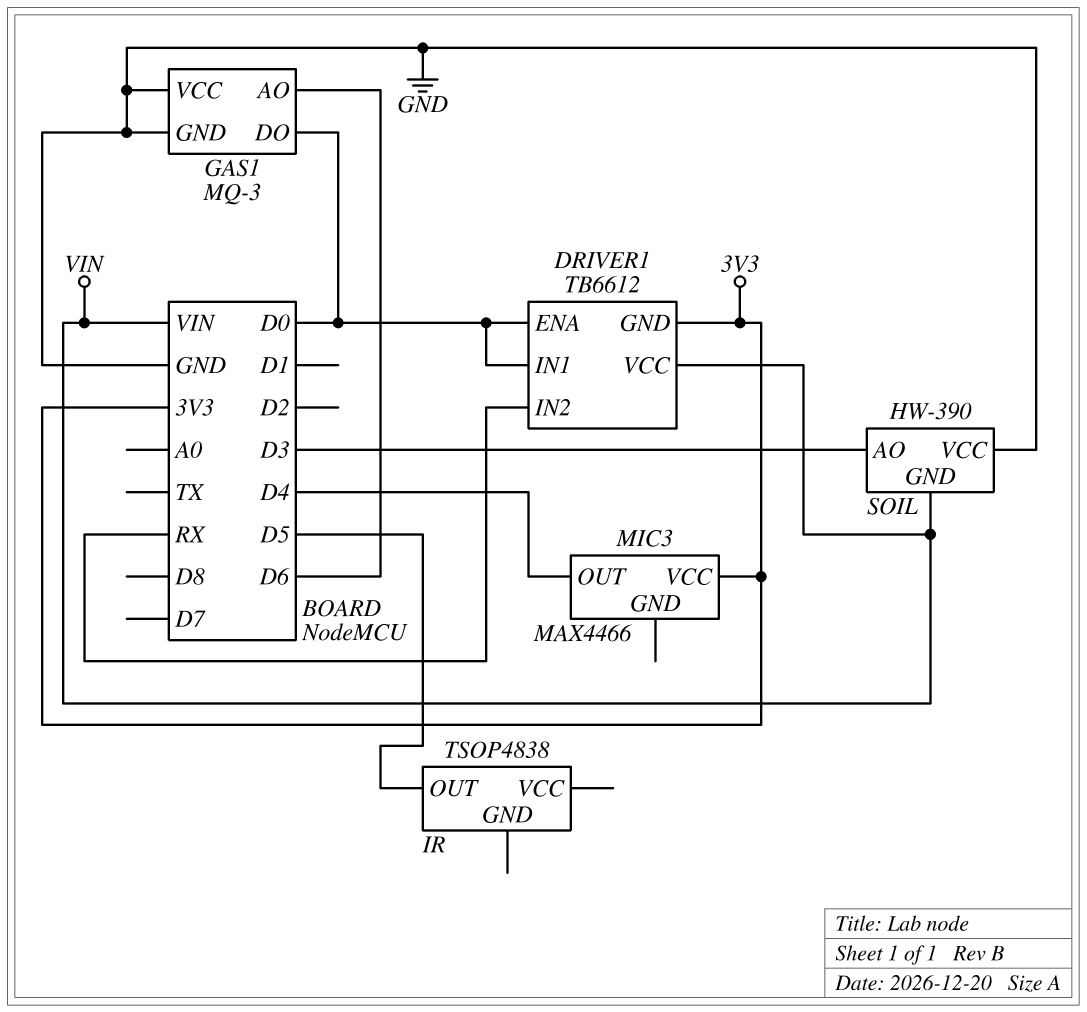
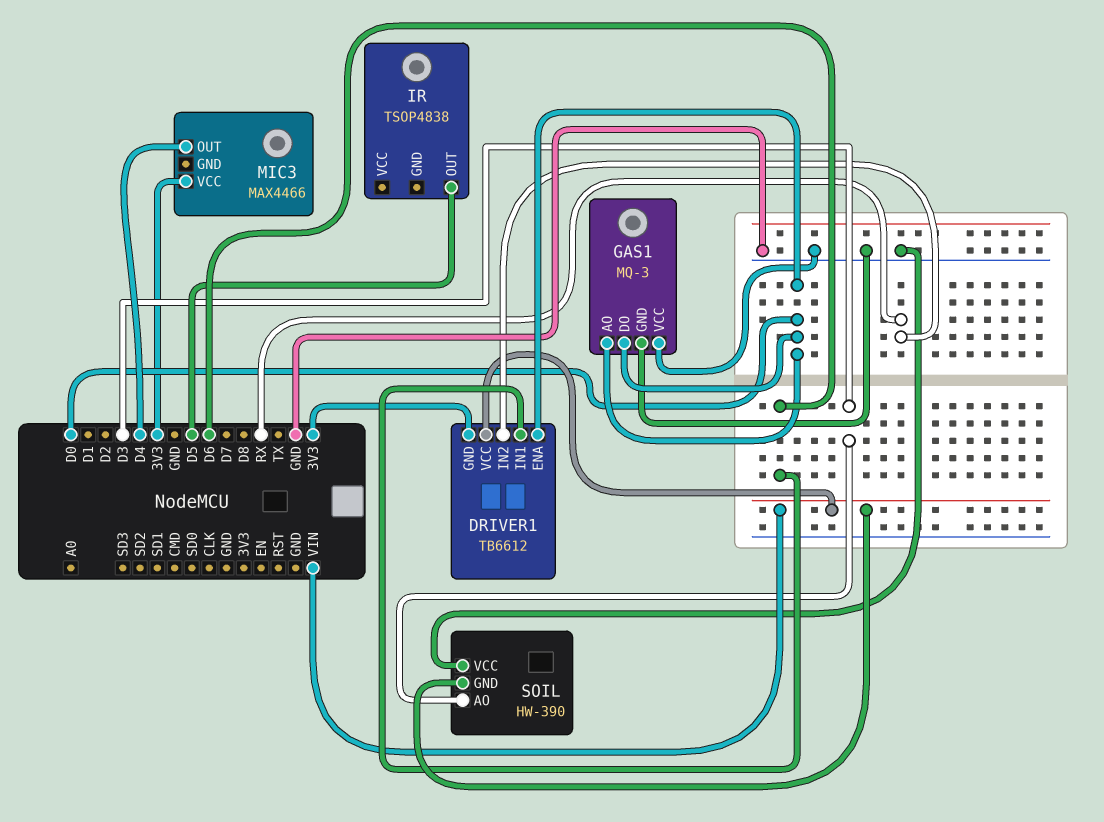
DRIVER1 pin IN1: D0 -> D6
GAS1 pin AO: D6 -> D0

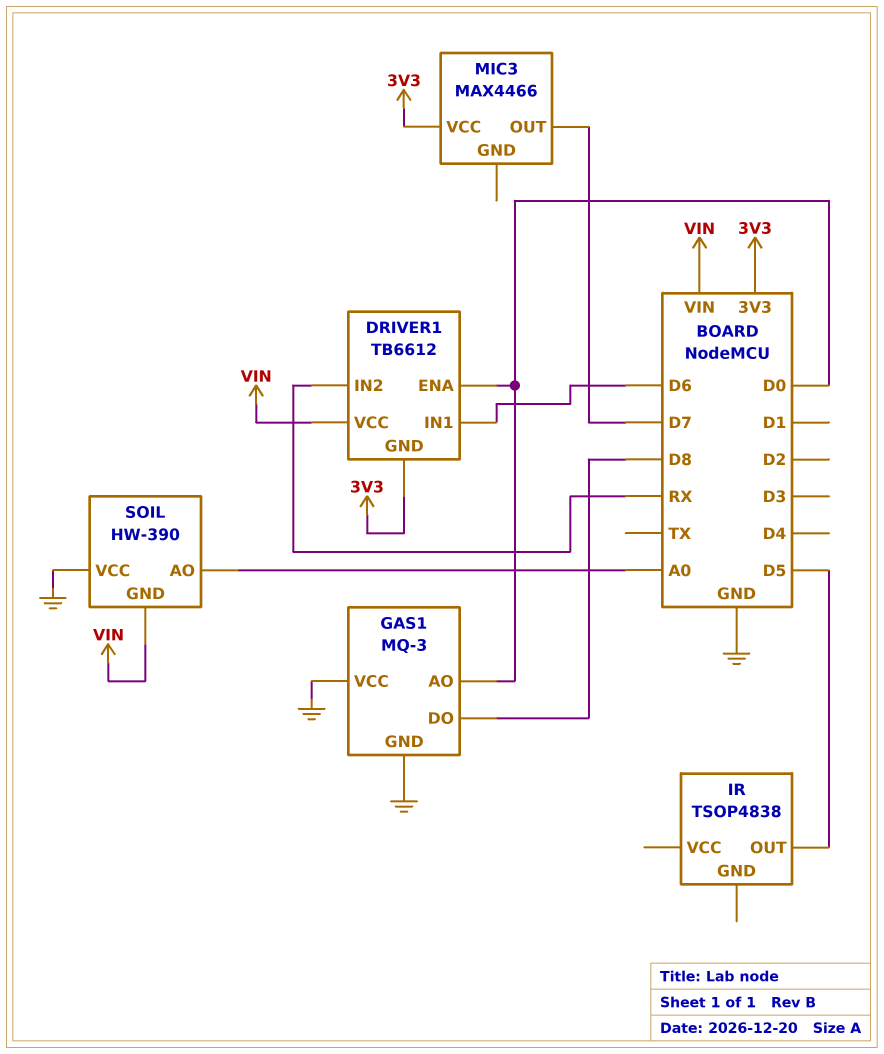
GAS1 pin DO: D0 -> D8
MIC3 pin OUT: D4 -> D7
SOIL pin AO: D3 -> A0

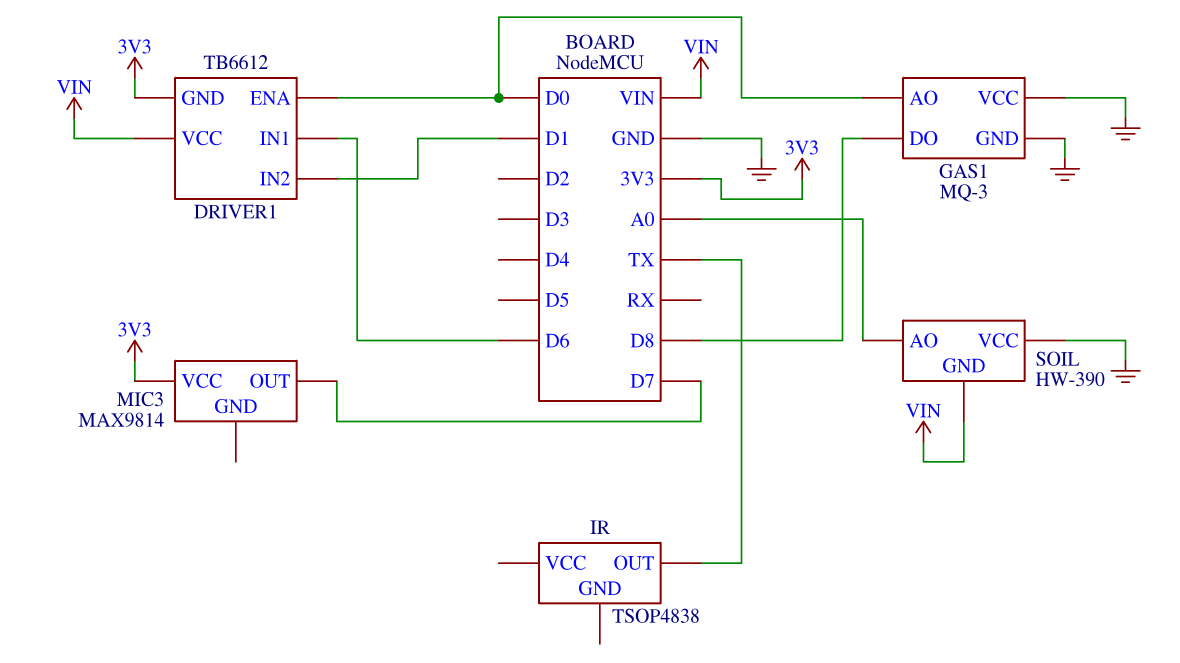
DRIVER1 pin IN2: RX -> D1
IR pin OUT: D5 -> TX
MIC3: MAX4466 -> MAX9814

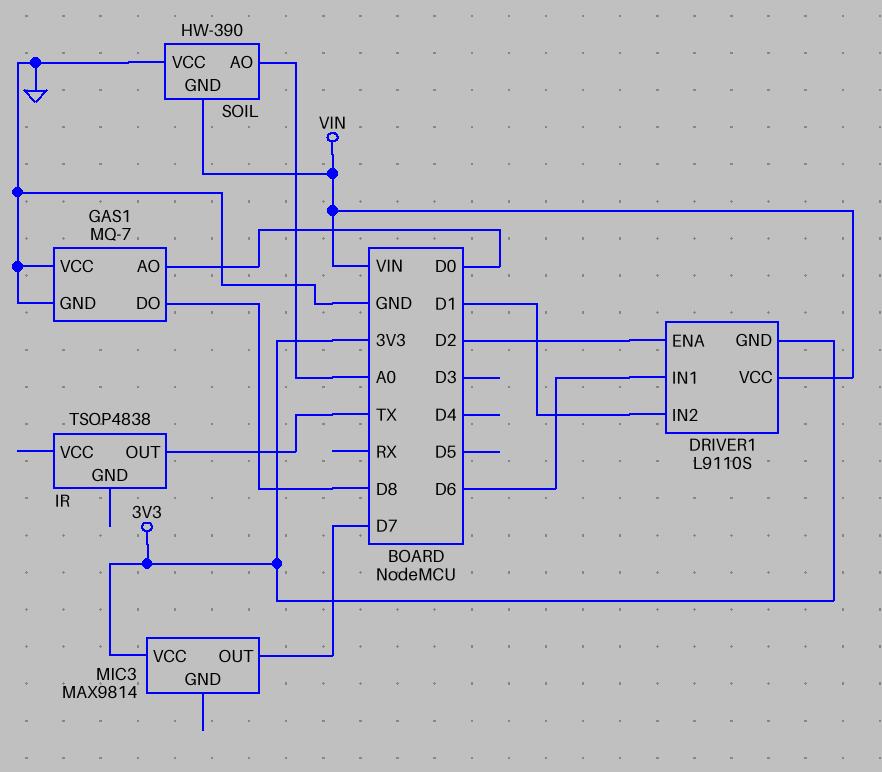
DRIVER1: TB6612 -> L9110S
DRIVER1 pin ENA: D0 -> D2
GAS1: MQ-3 -> MQ-7

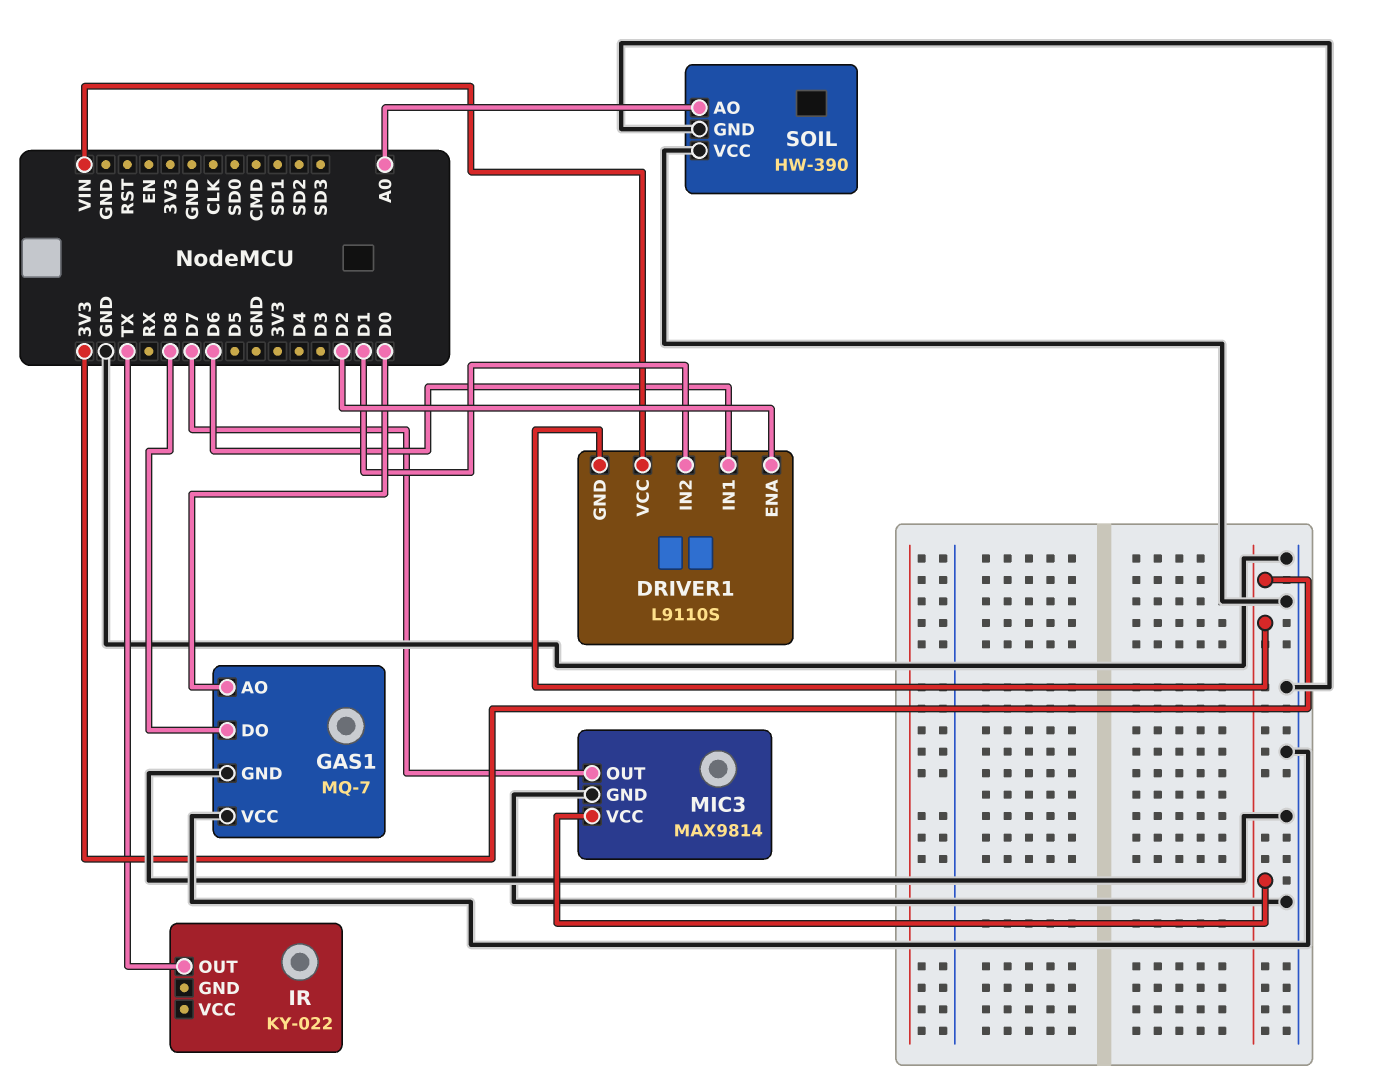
IR: TSOP4838 -> KY-022
MIC3 pin GND: none -> GND
SOIL pin GND: VIN -> GND

